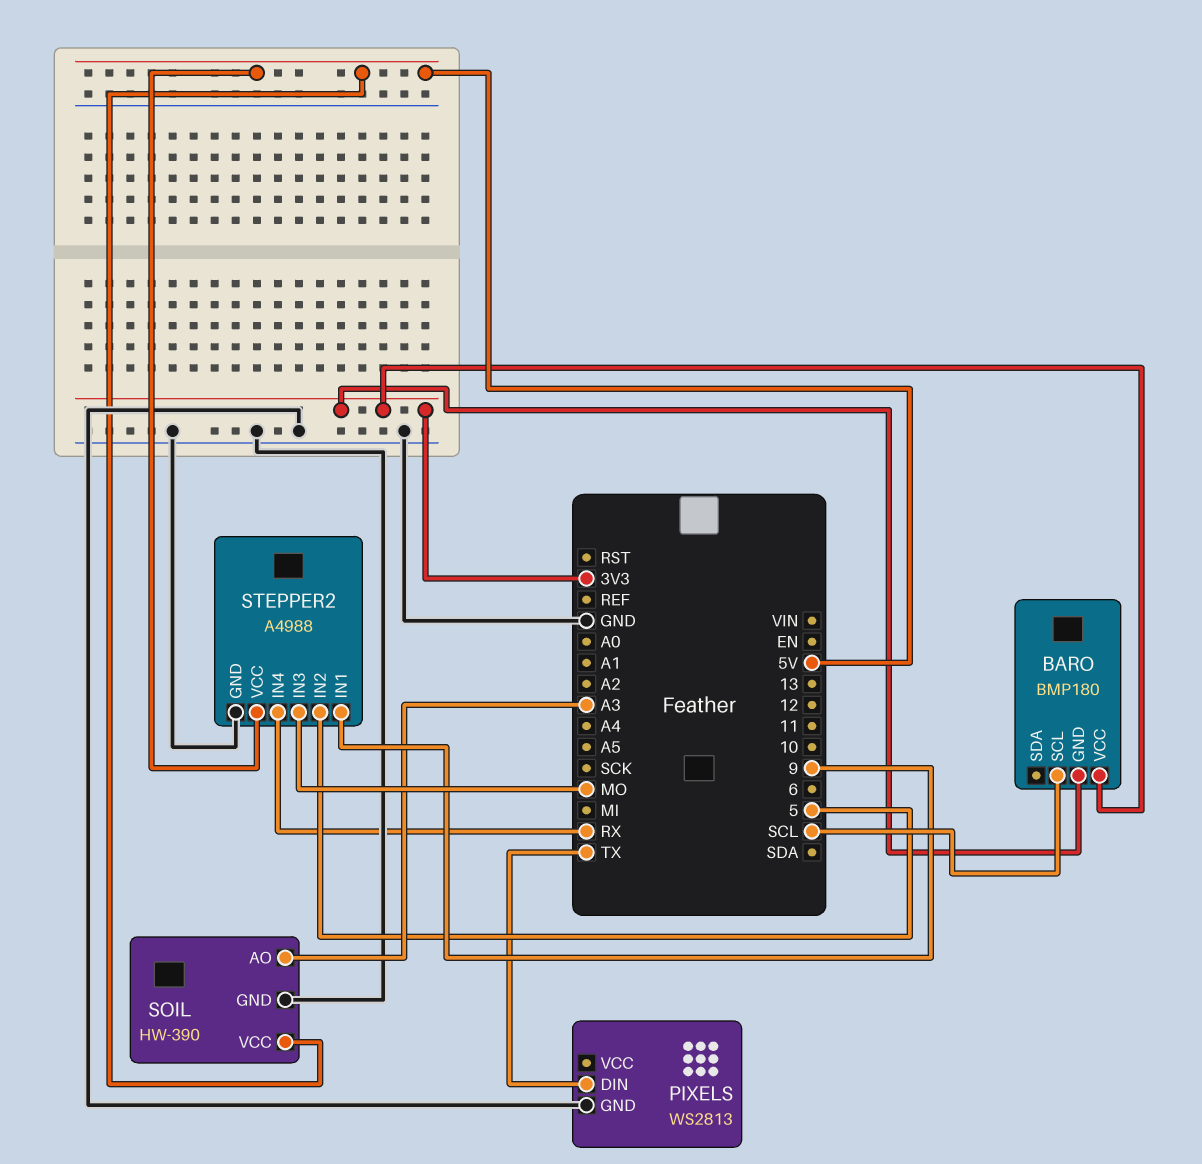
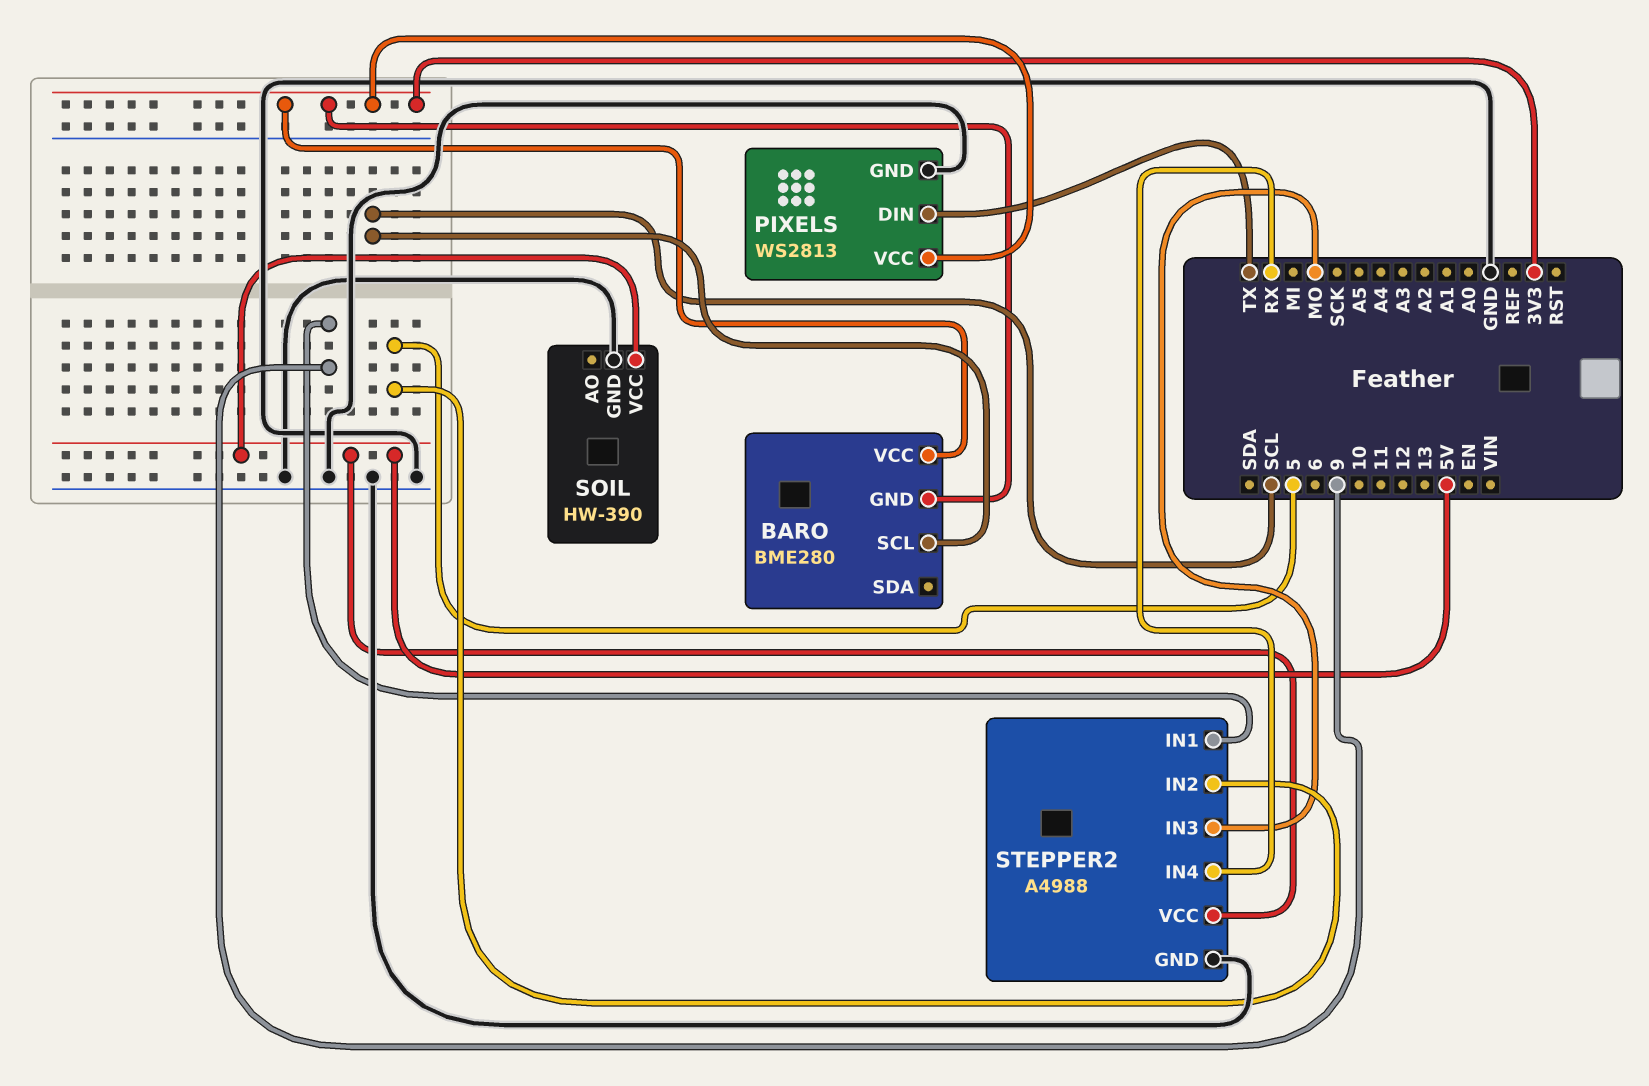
BARO: BMP180 -> BME280
PIXELS pin VCC: none -> 3V3
SOIL pin AO: A3 -> none

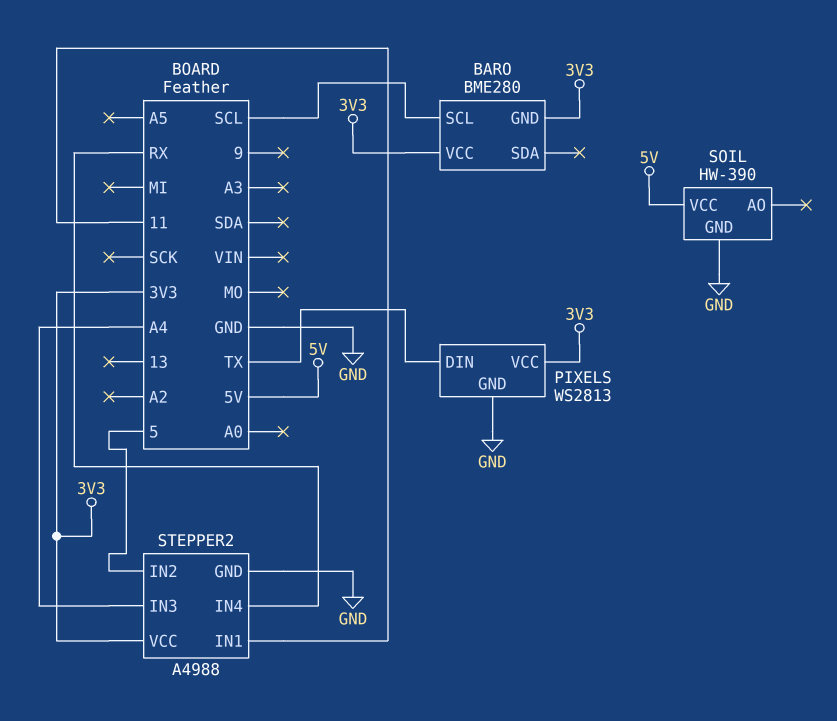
STEPPER2 pin IN1: 9 -> 11
STEPPER2 pin IN3: MO -> A4
STEPPER2 pin VCC: 5V -> 3V3

